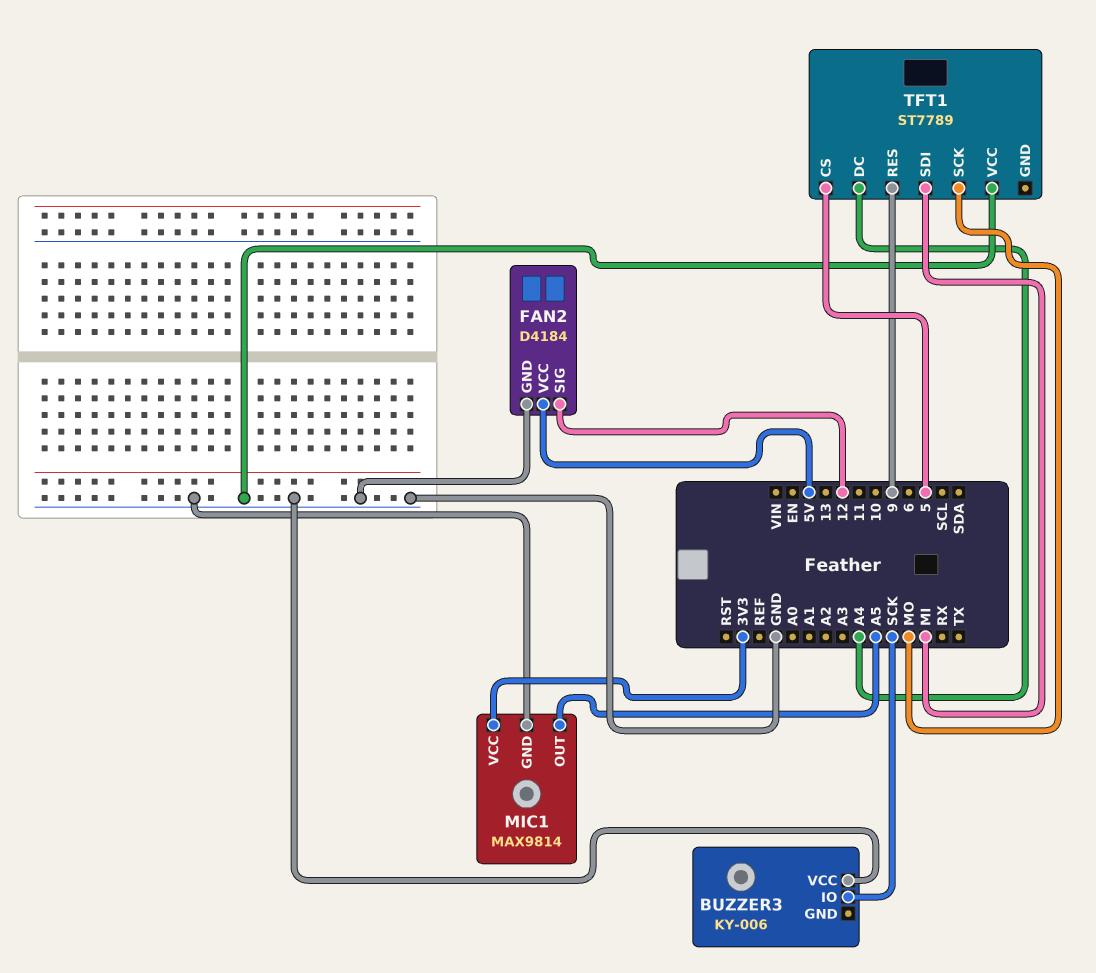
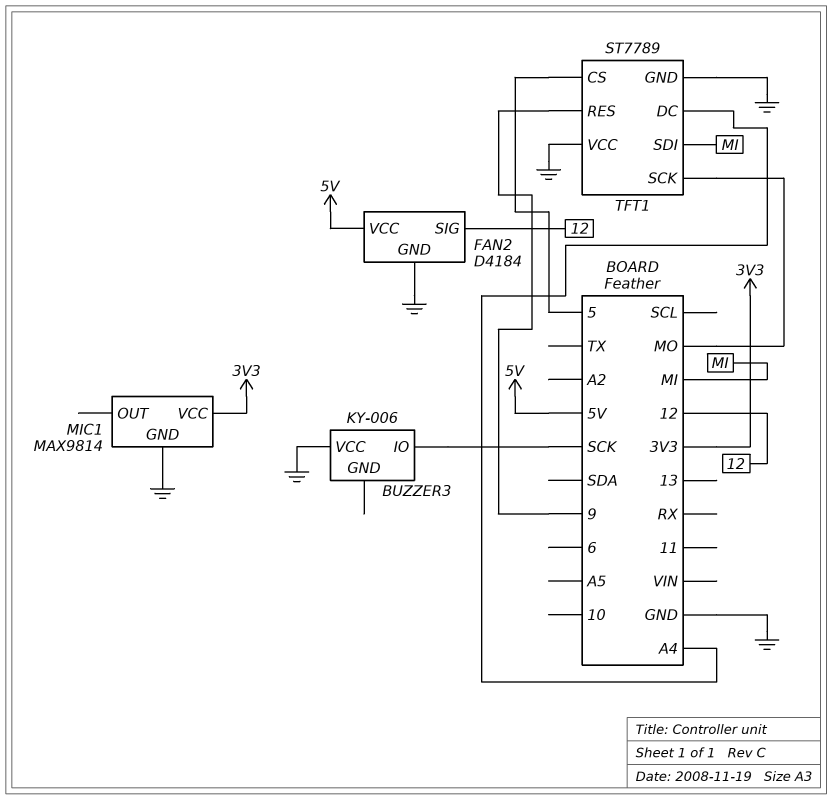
MIC1 pin OUT: A5 -> none
TFT1 pin GND: none -> GND

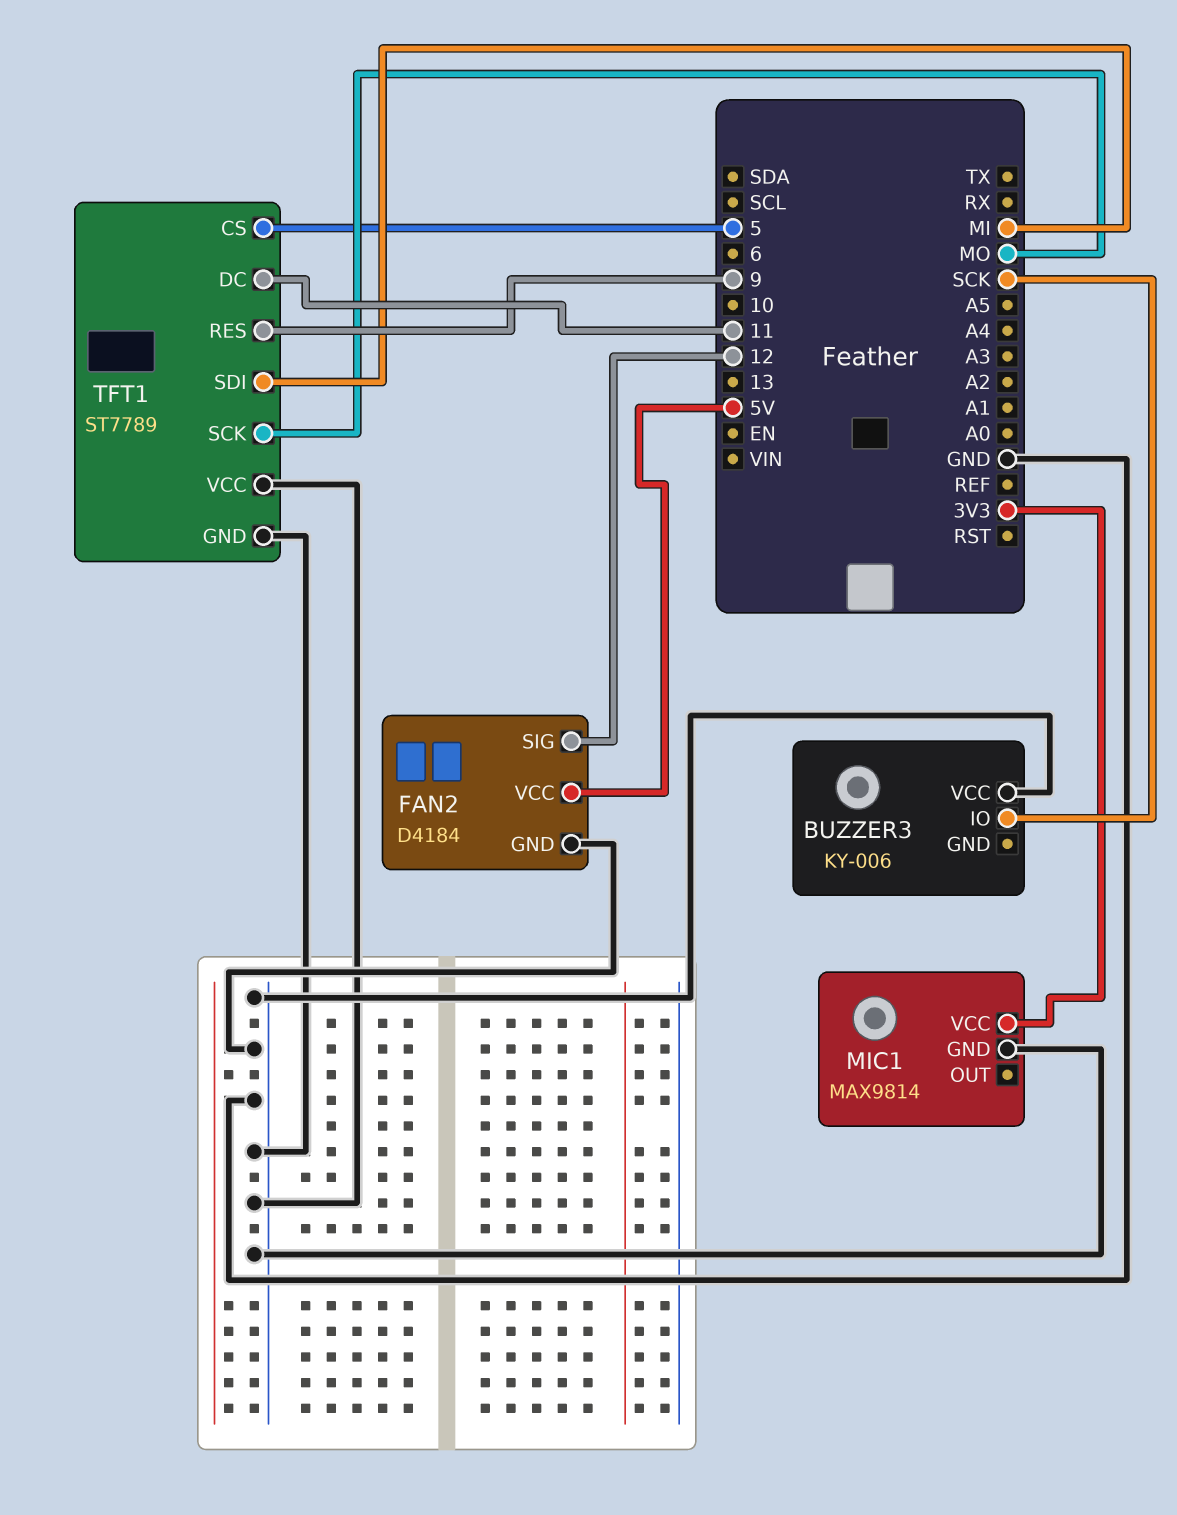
TFT1 pin DC: A4 -> 11

